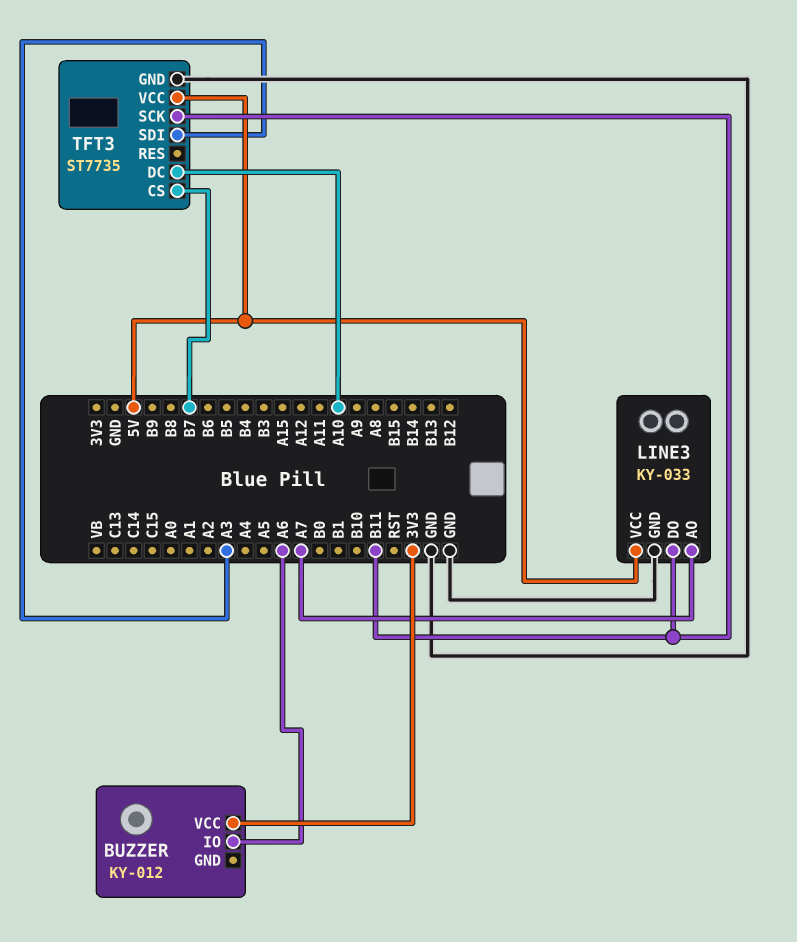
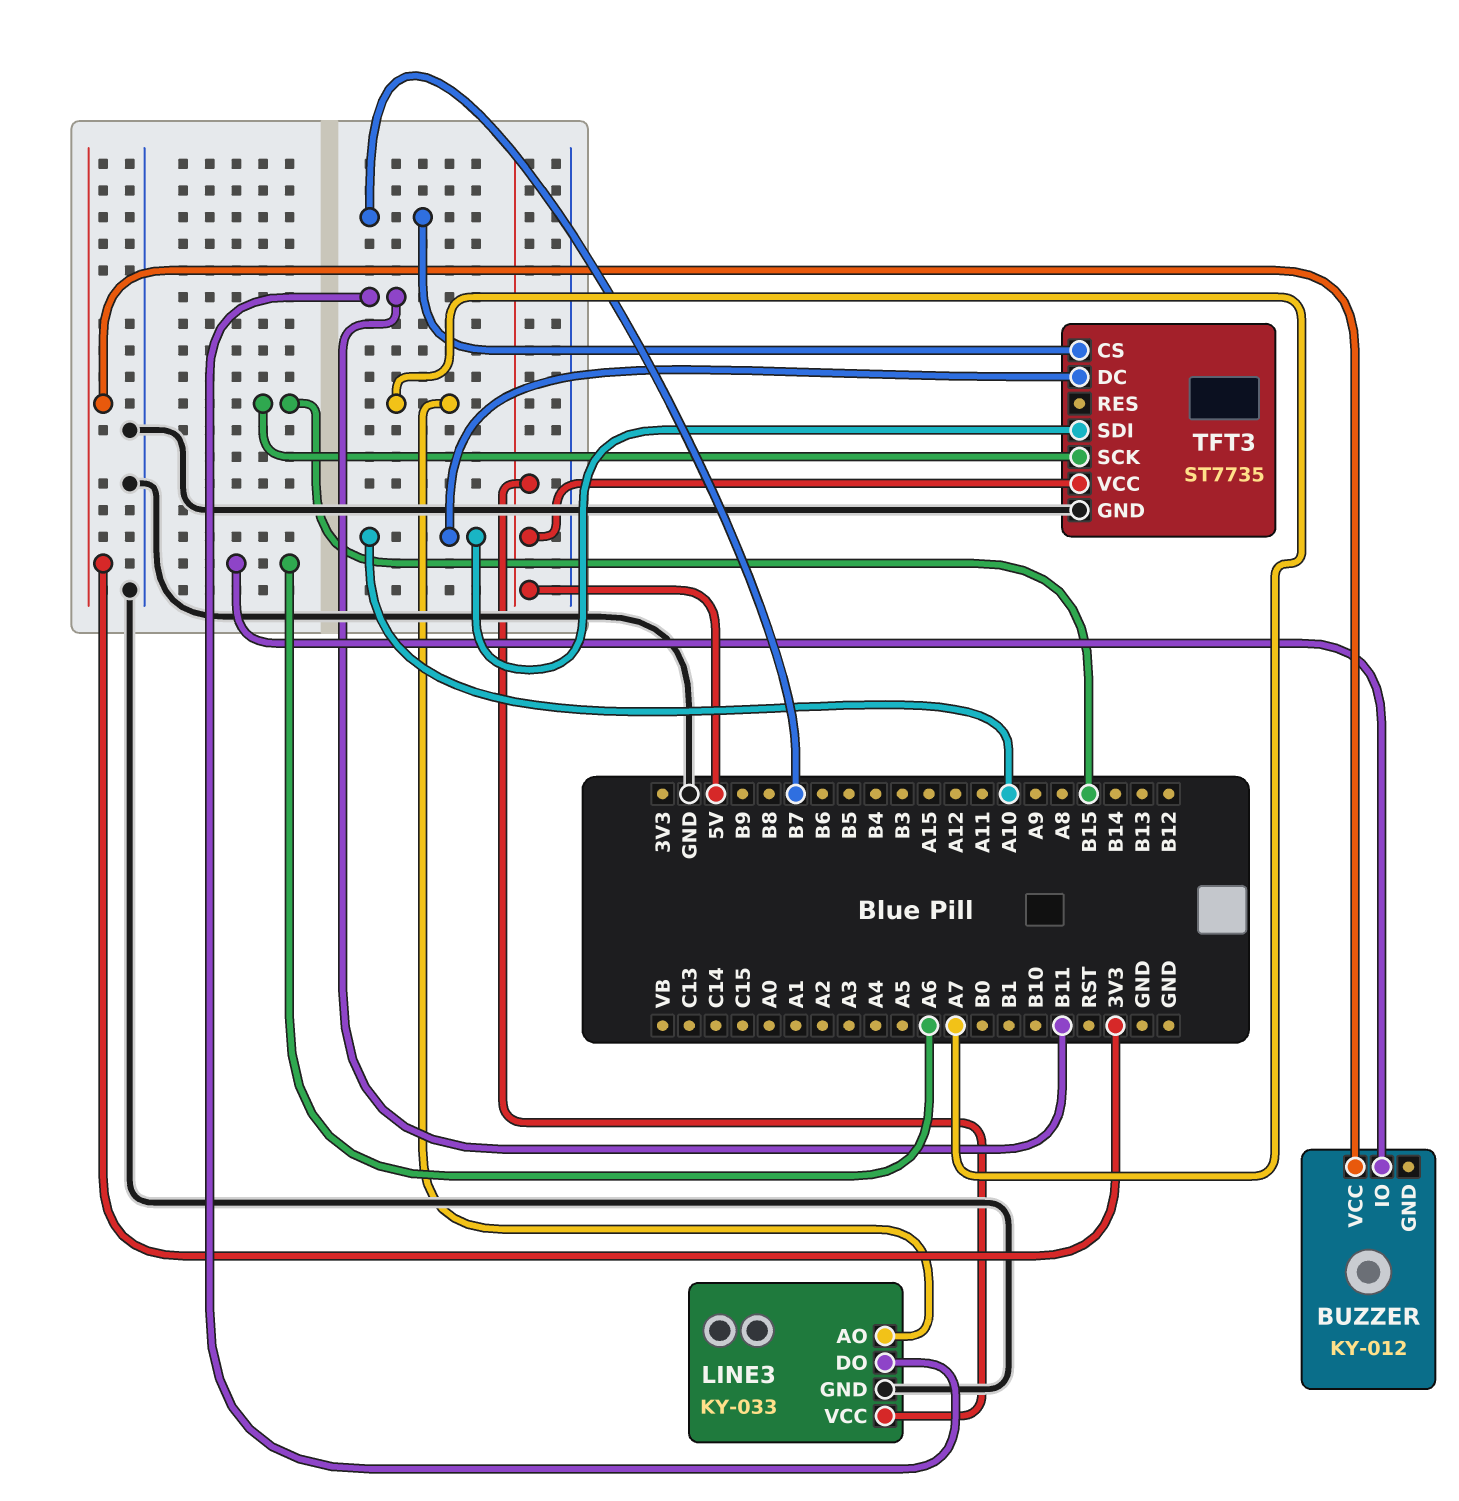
TFT3 pin SCK: B11 -> B15
TFT3 pin SDI: A3 -> A10

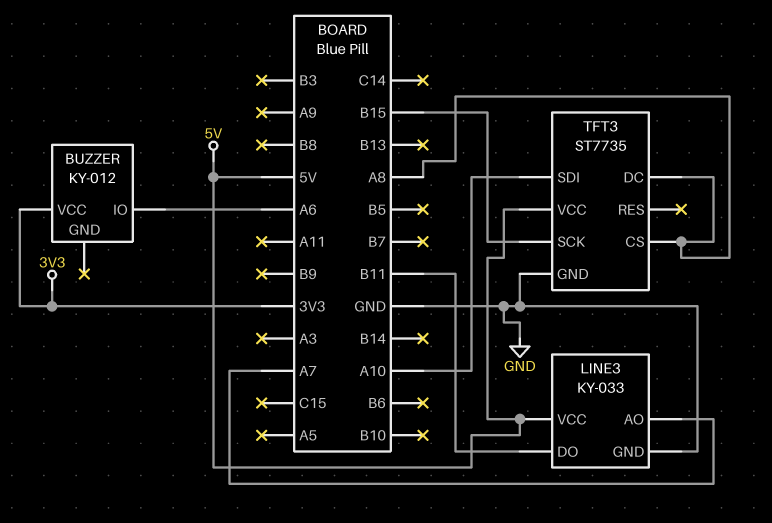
TFT3 pin CS: B7 -> A8
TFT3 pin DC: A10 -> A8

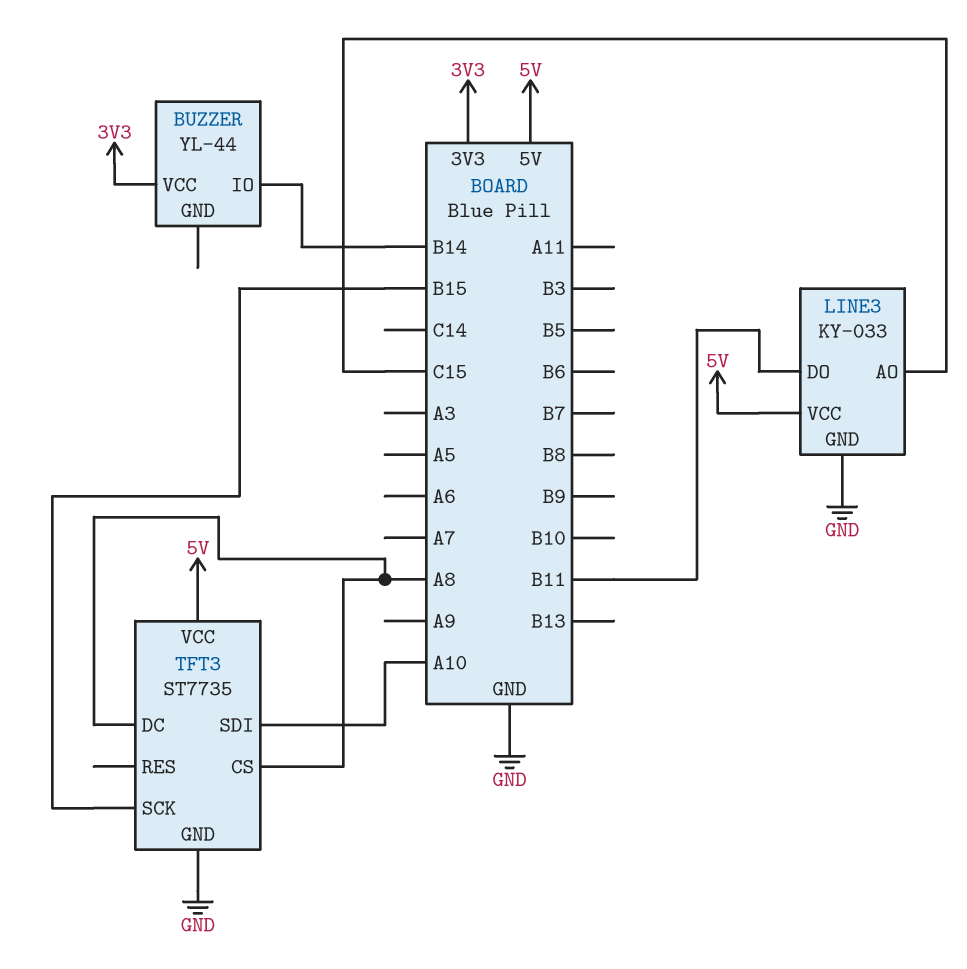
BUZZER: KY-012 -> YL-44
BUZZER pin IO: A6 -> B14
LINE3 pin AO: A7 -> C15

